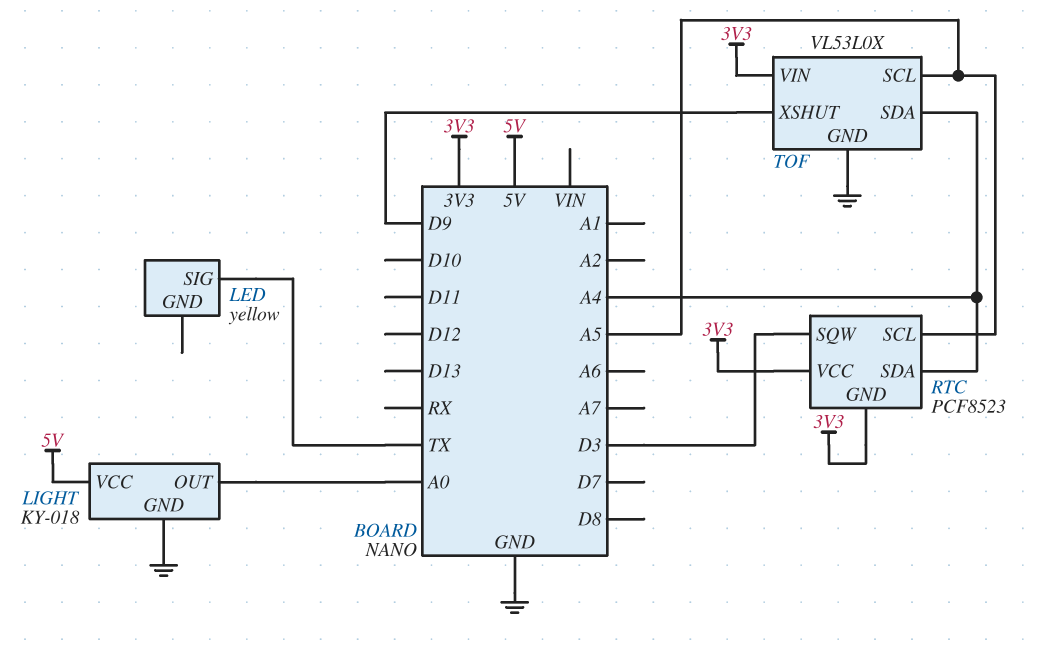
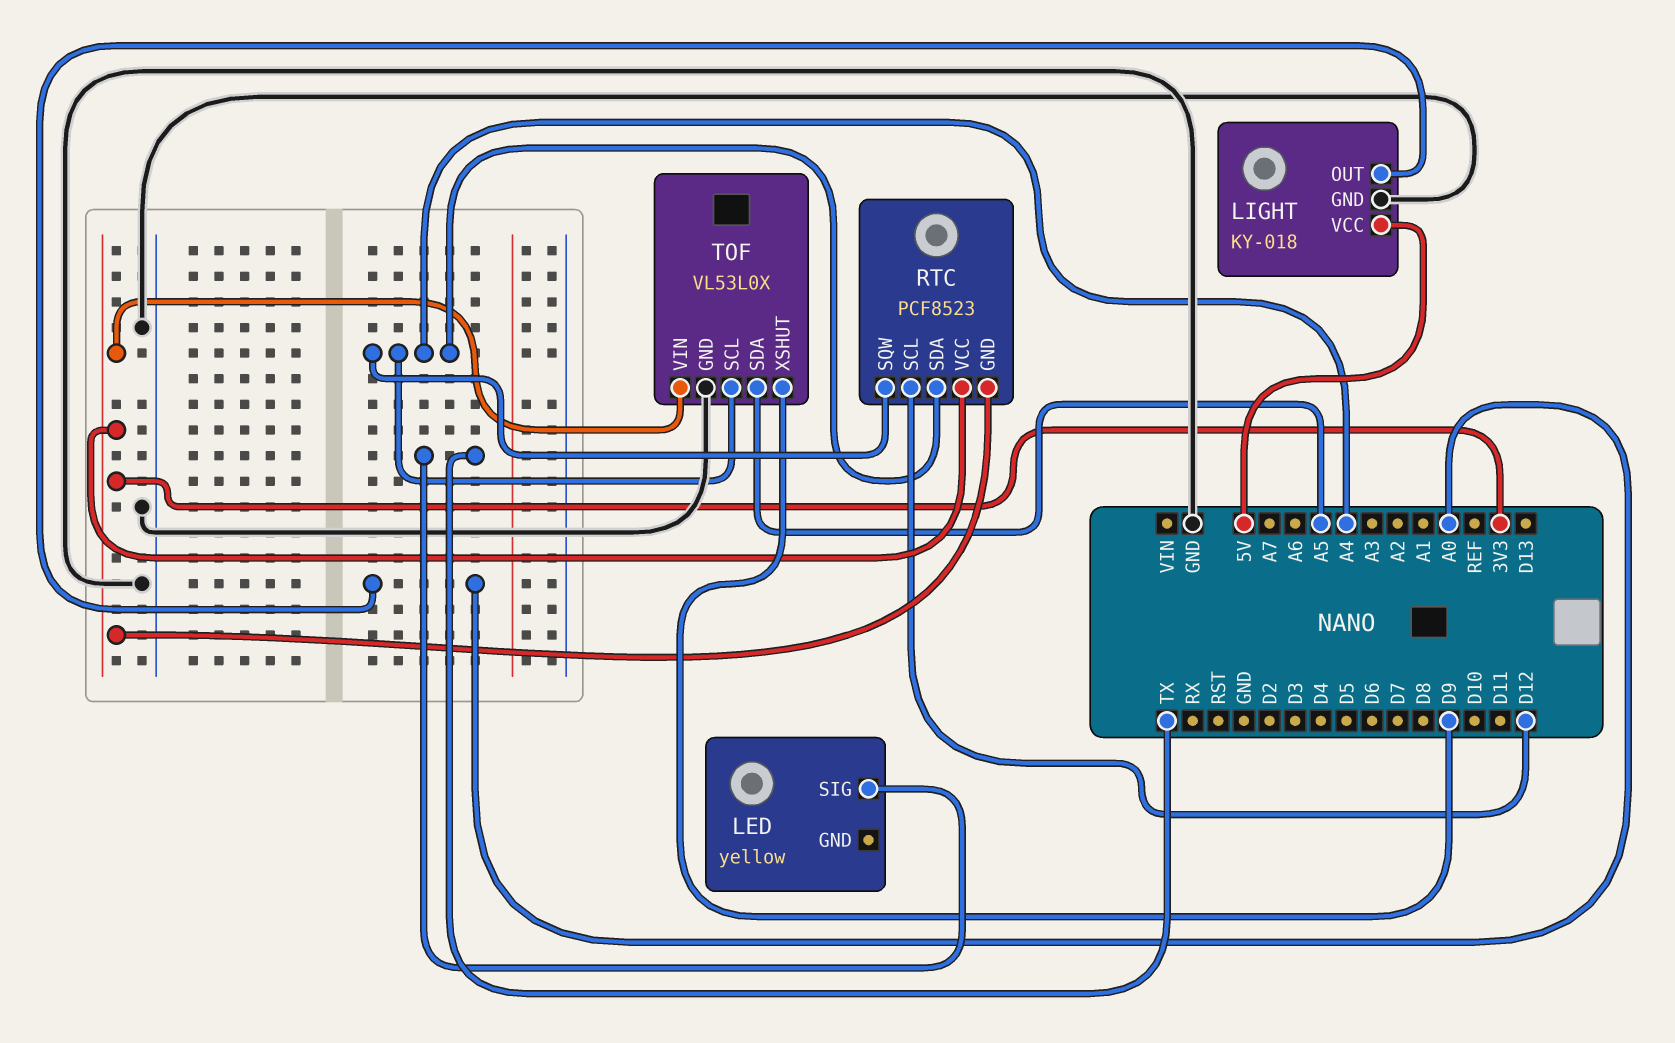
RTC pin SCL: A5 -> D12
RTC pin SQW: D3 -> A4
TOF pin SCL: A5 -> A4
TOF pin SDA: A4 -> A5

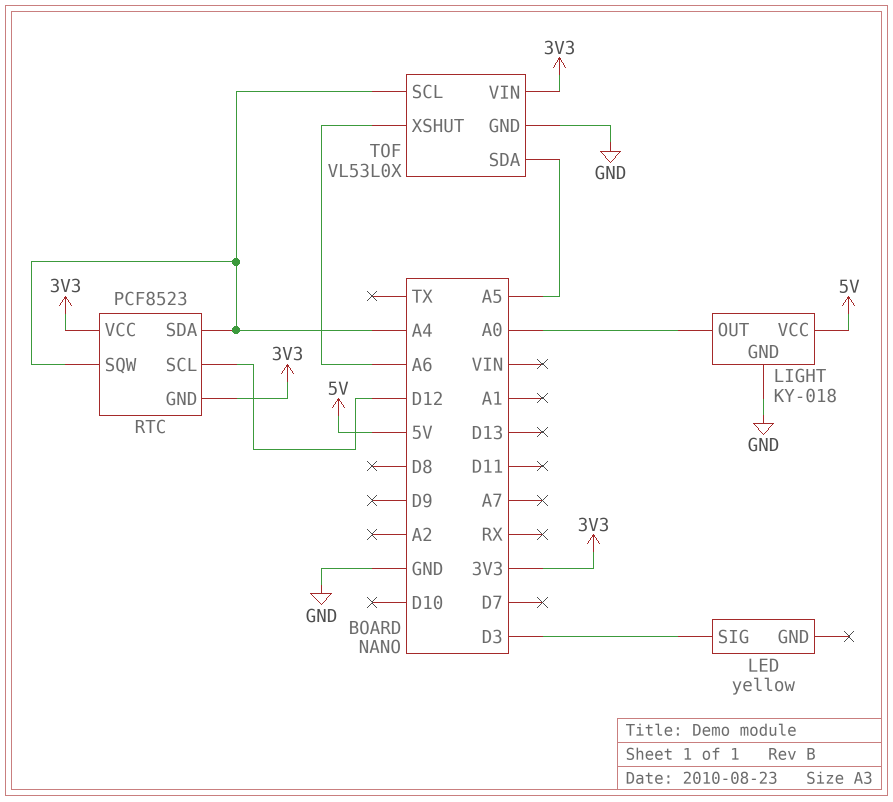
LED pin SIG: TX -> D3
TOF pin XSHUT: D9 -> A6

